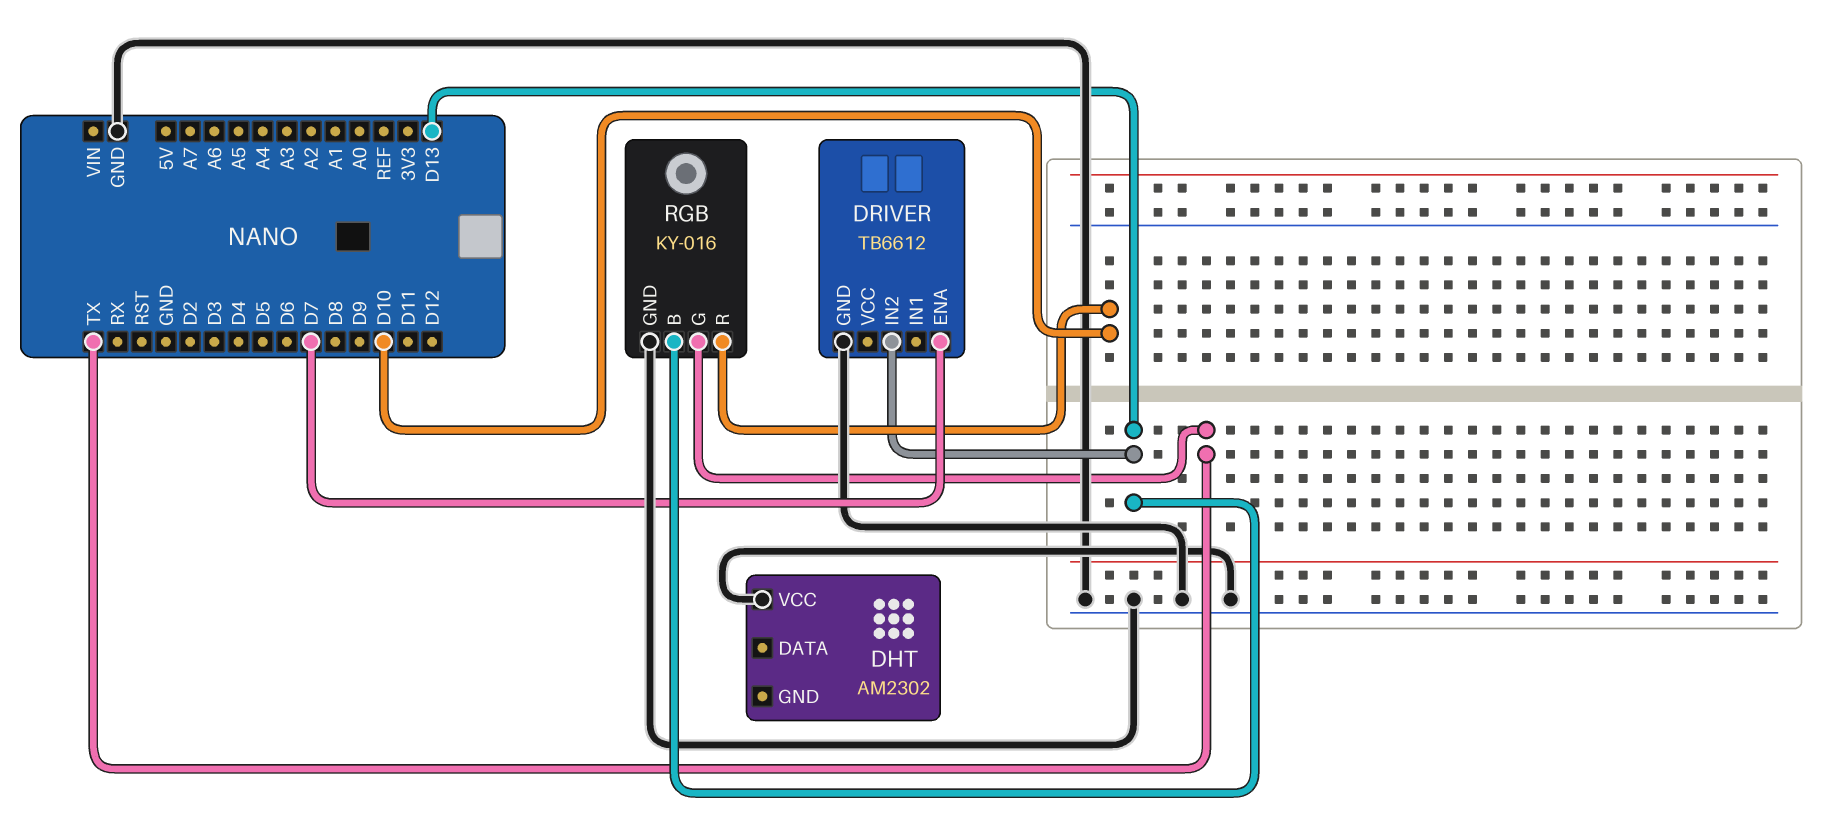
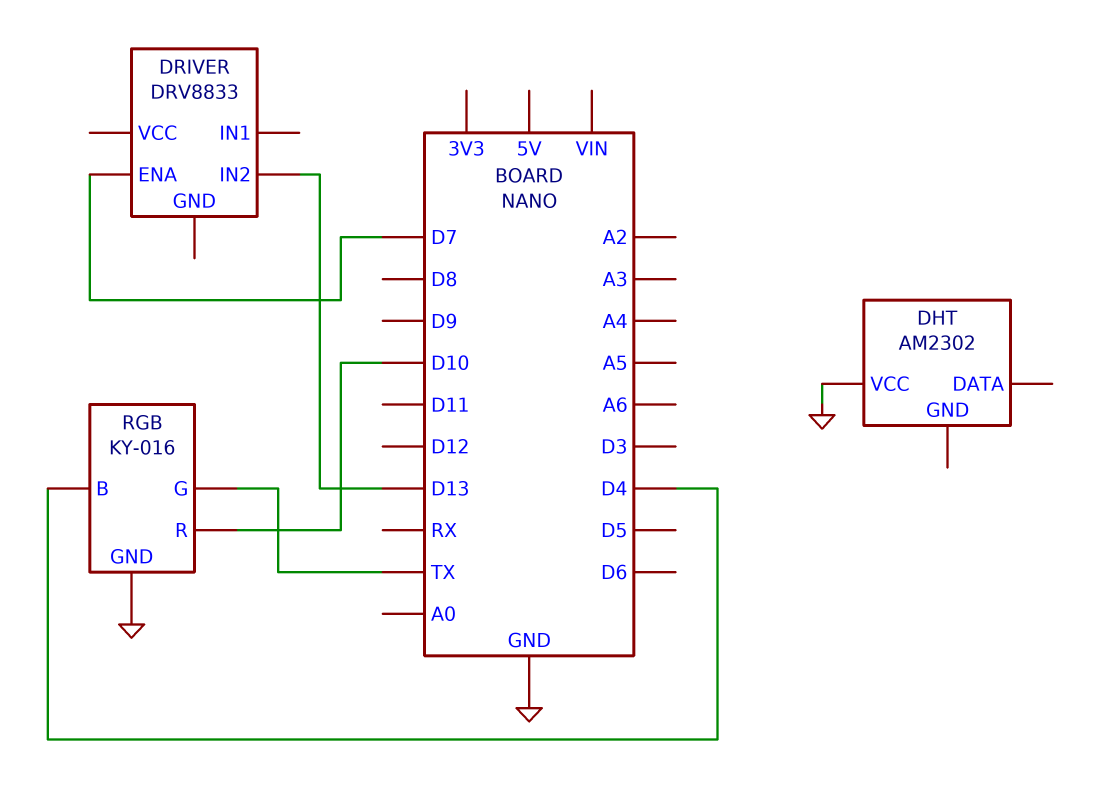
DRIVER: TB6612 -> DRV8833
DRIVER pin GND: GND -> none
RGB pin B: D13 -> D4

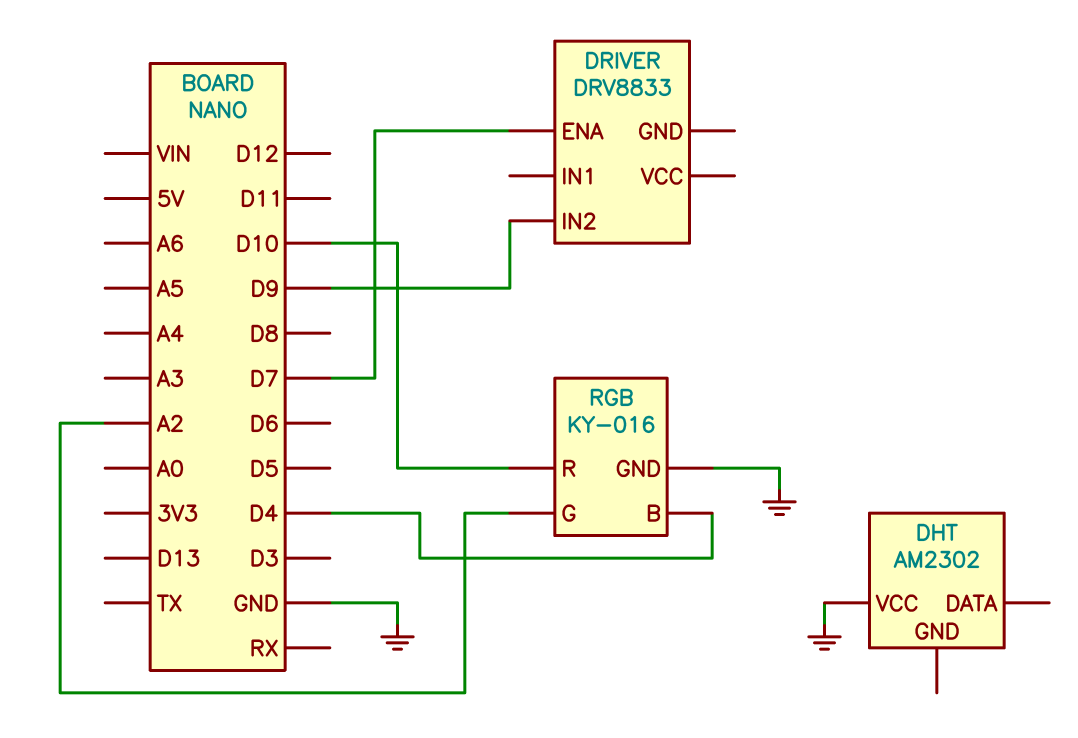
DRIVER pin IN2: D13 -> D9
RGB pin G: TX -> A2

